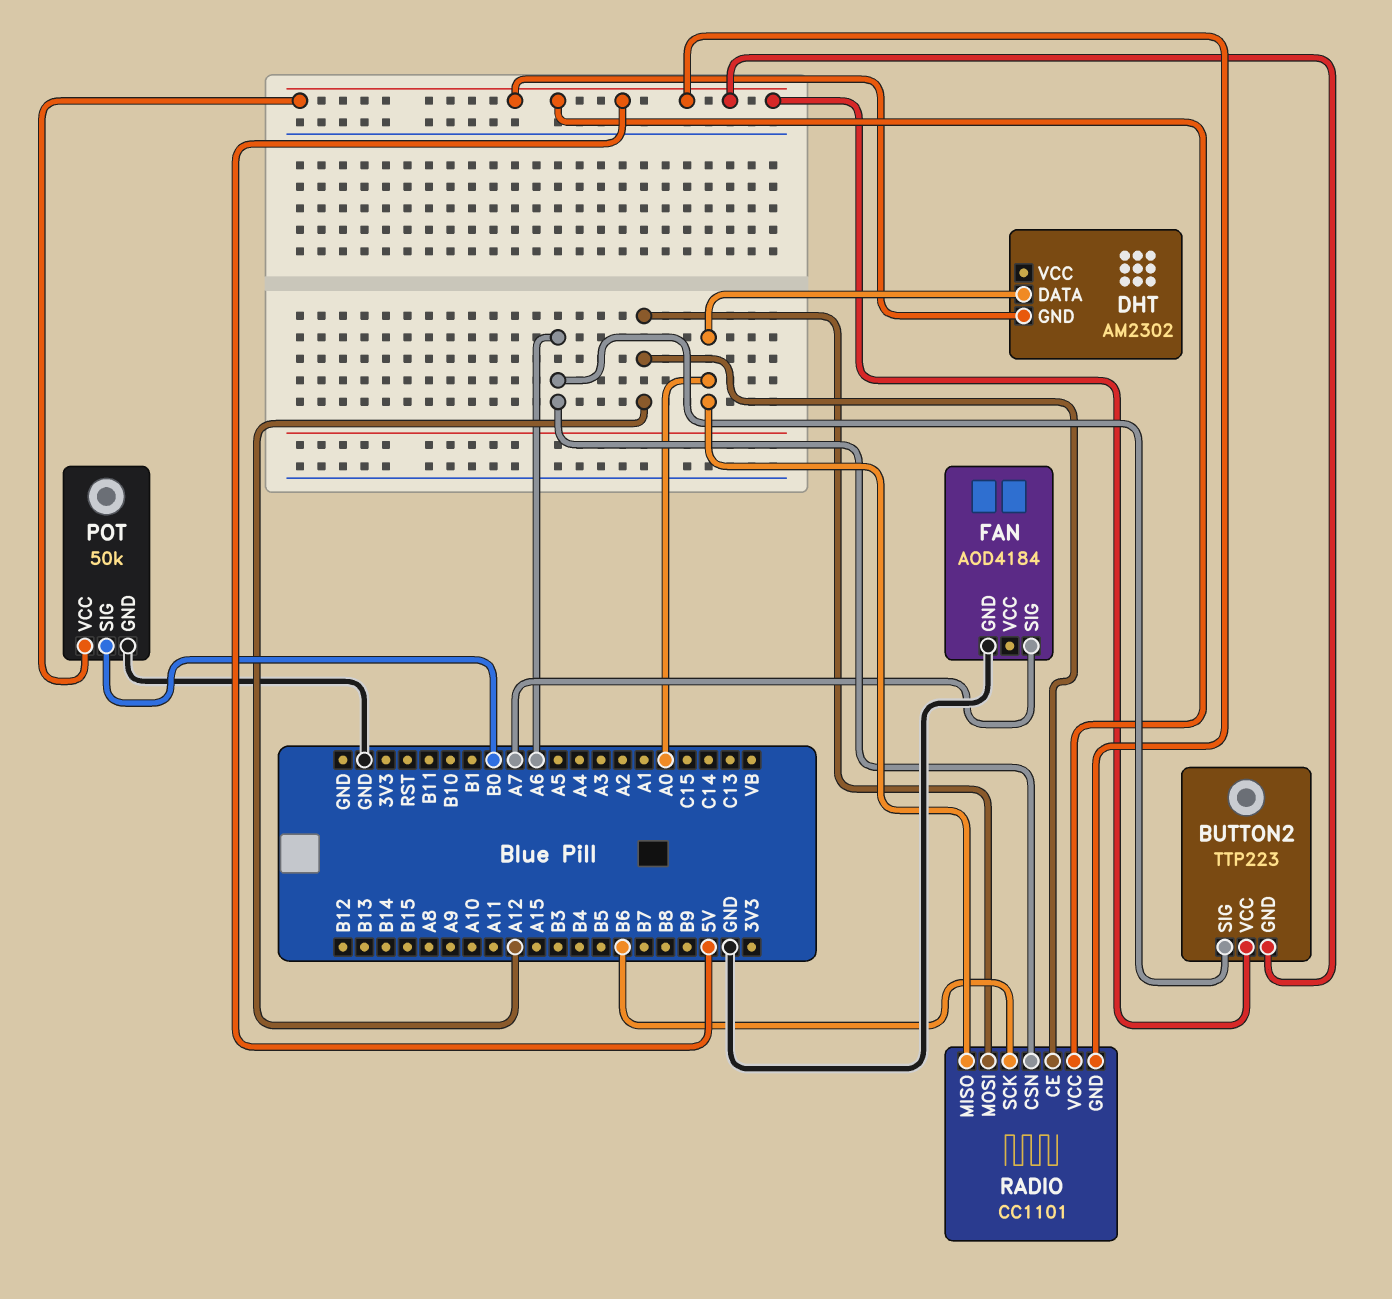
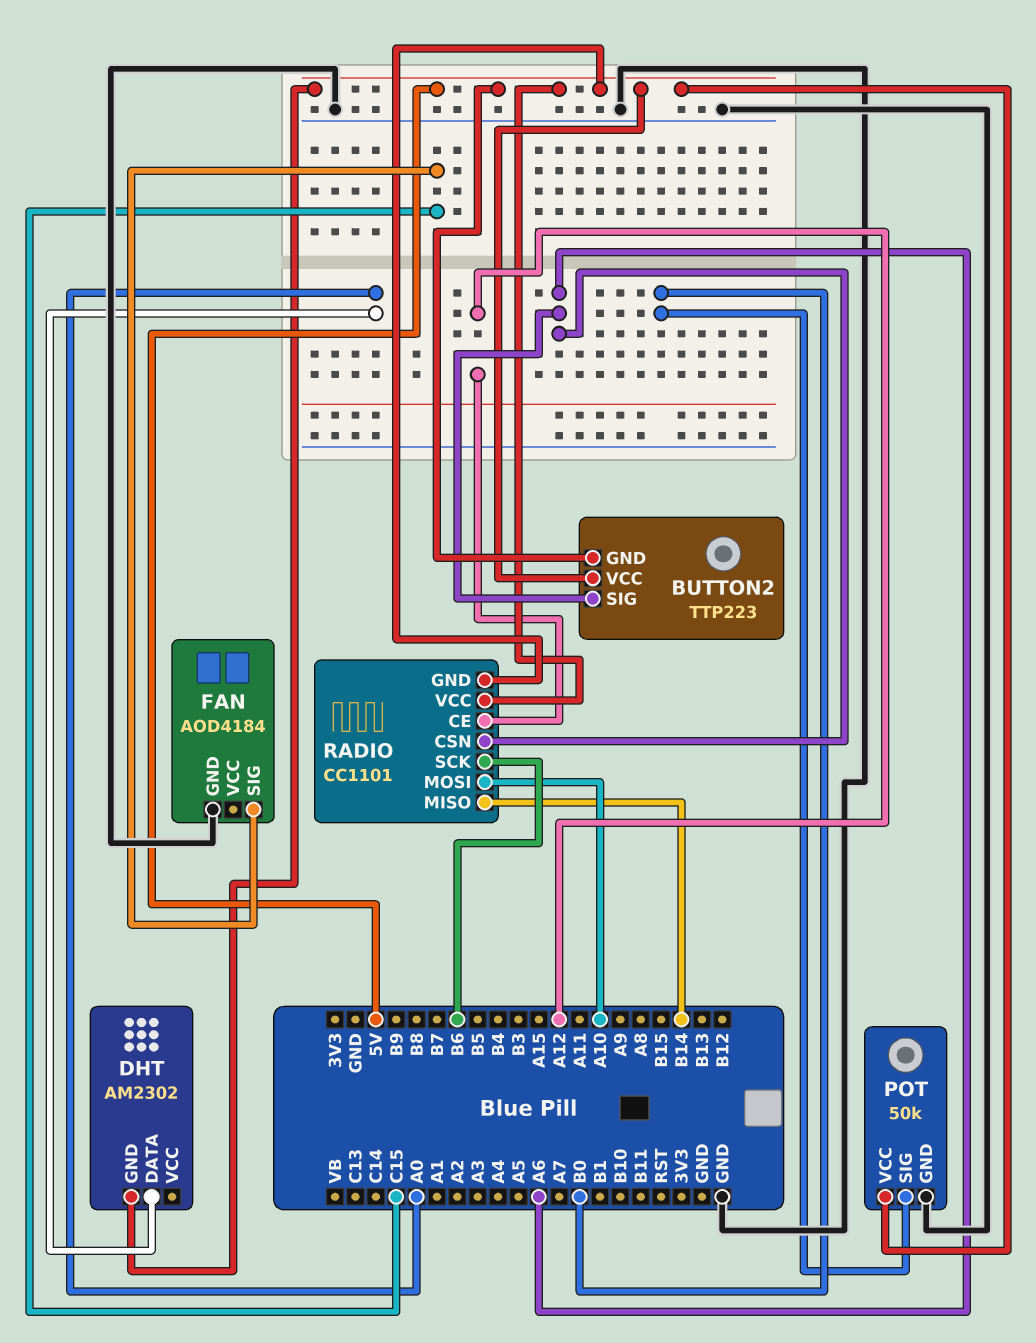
FAN pin SIG: A7 -> C15
RADIO pin MISO: A0 -> B14
RADIO pin MOSI: A12 -> A10

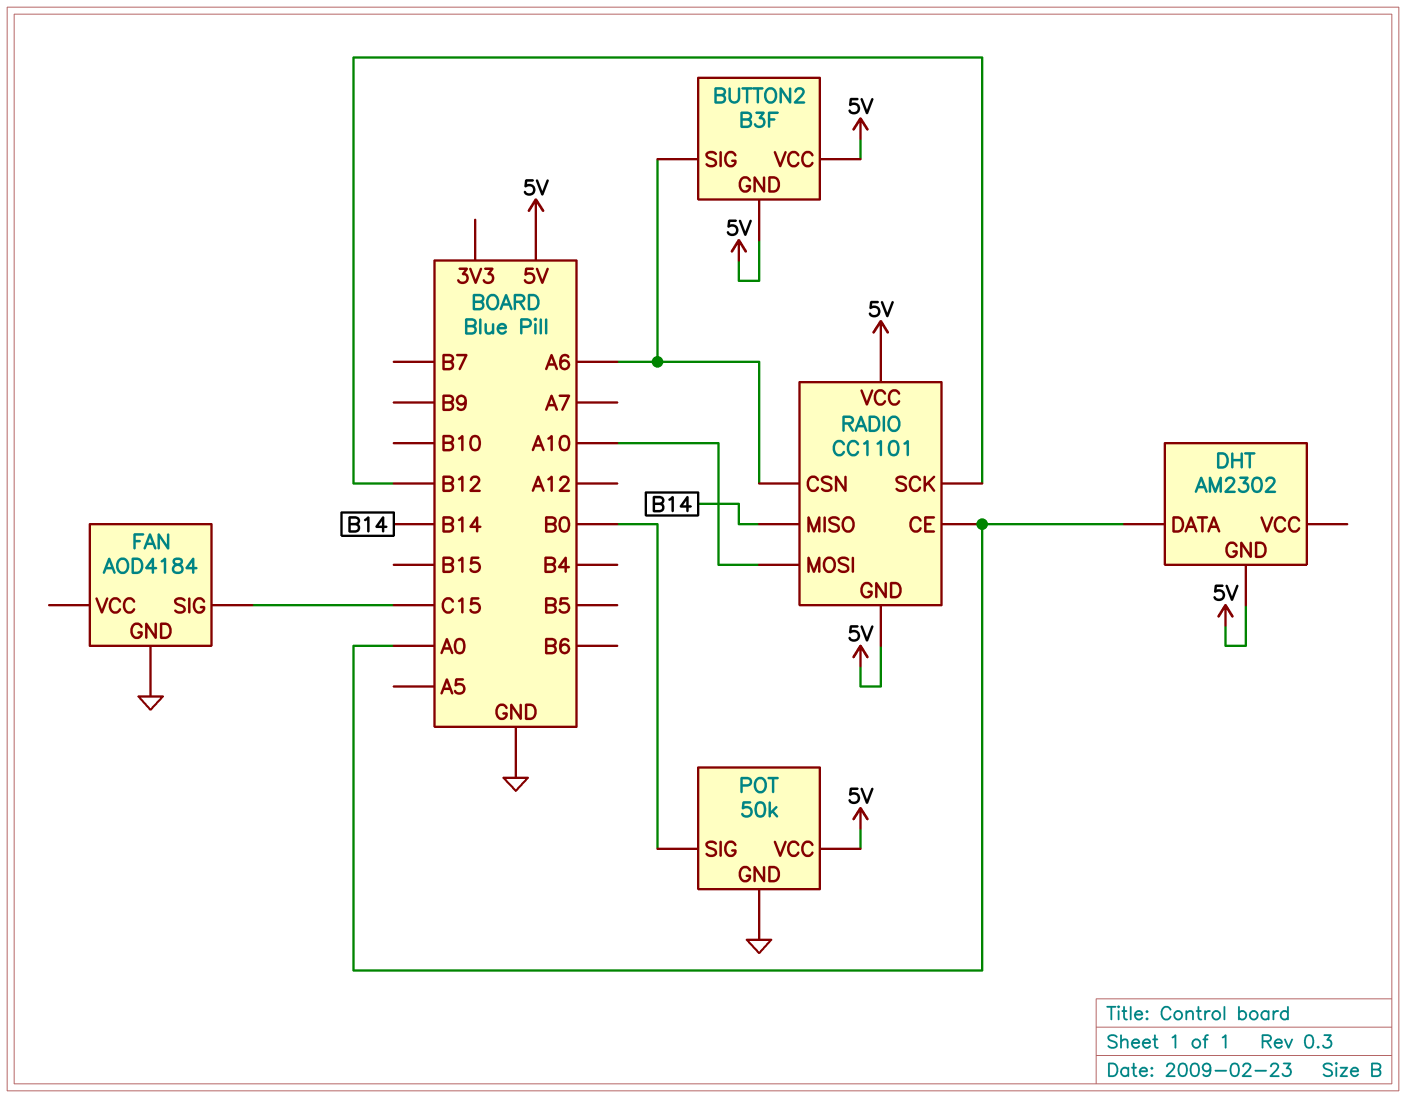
BUTTON2: TTP223 -> B3F
RADIO pin CE: A12 -> A0
RADIO pin SCK: B6 -> B12

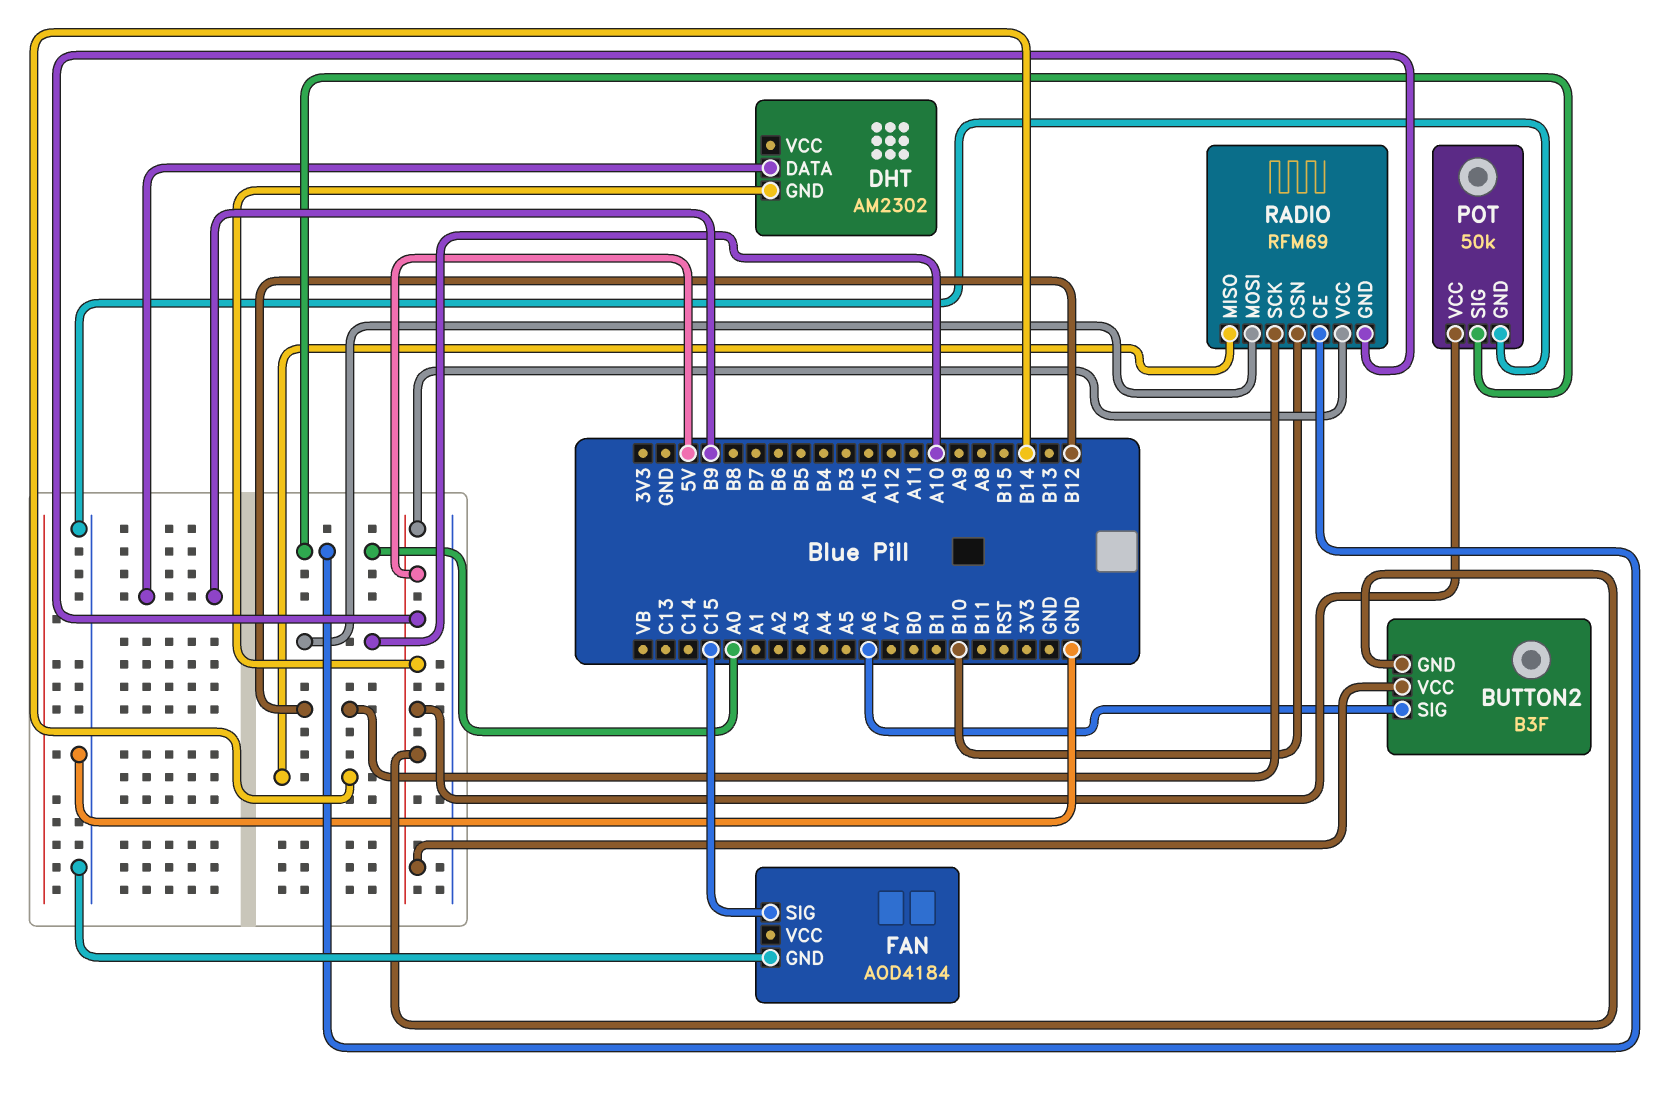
DHT pin DATA: A0 -> B9
POT pin SIG: B0 -> A0
RADIO: CC1101 -> RFM69
RADIO pin CSN: A6 -> B10

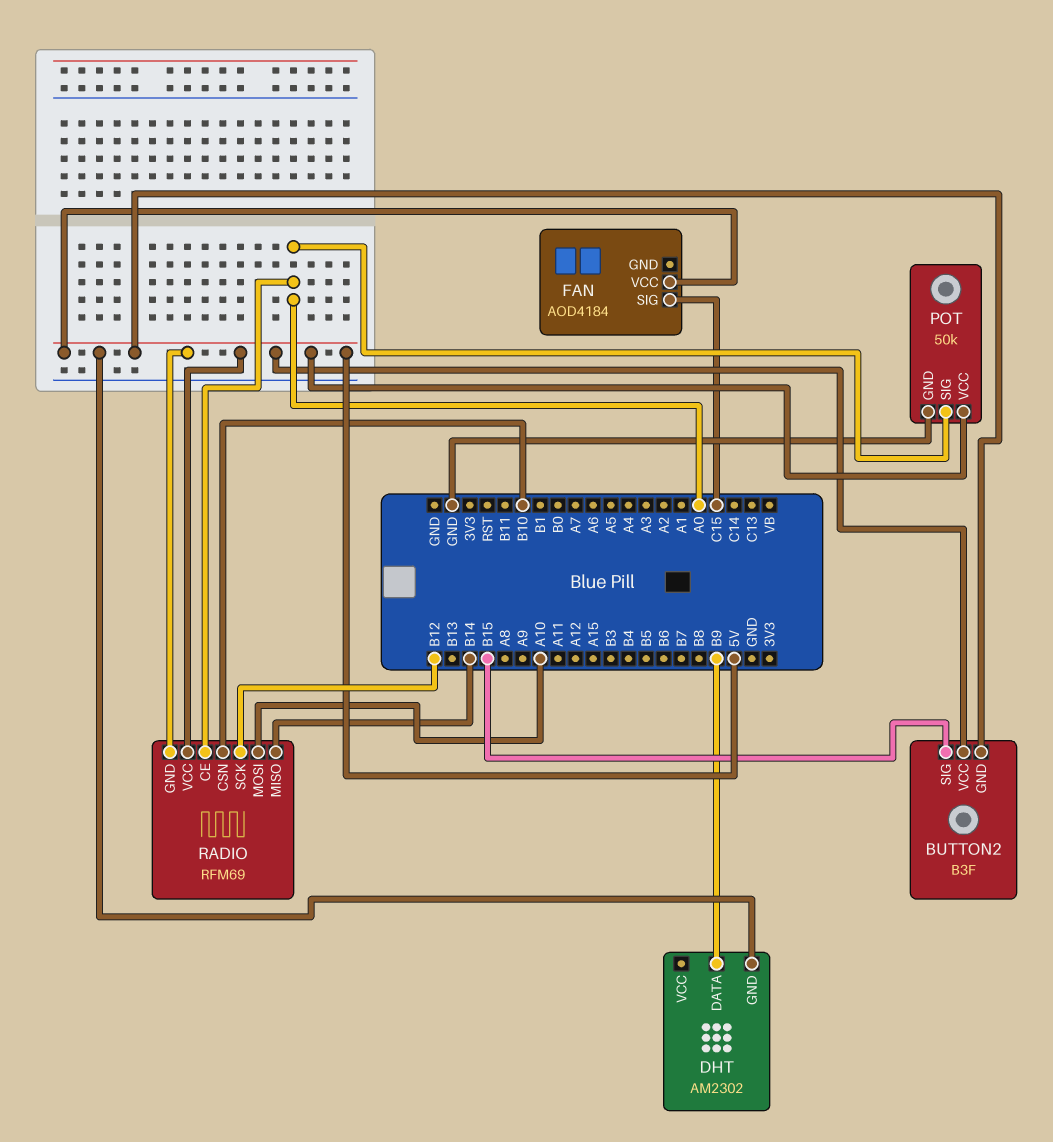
BUTTON2 pin SIG: A6 -> B15
FAN pin GND: GND -> none
FAN pin VCC: none -> 5V

